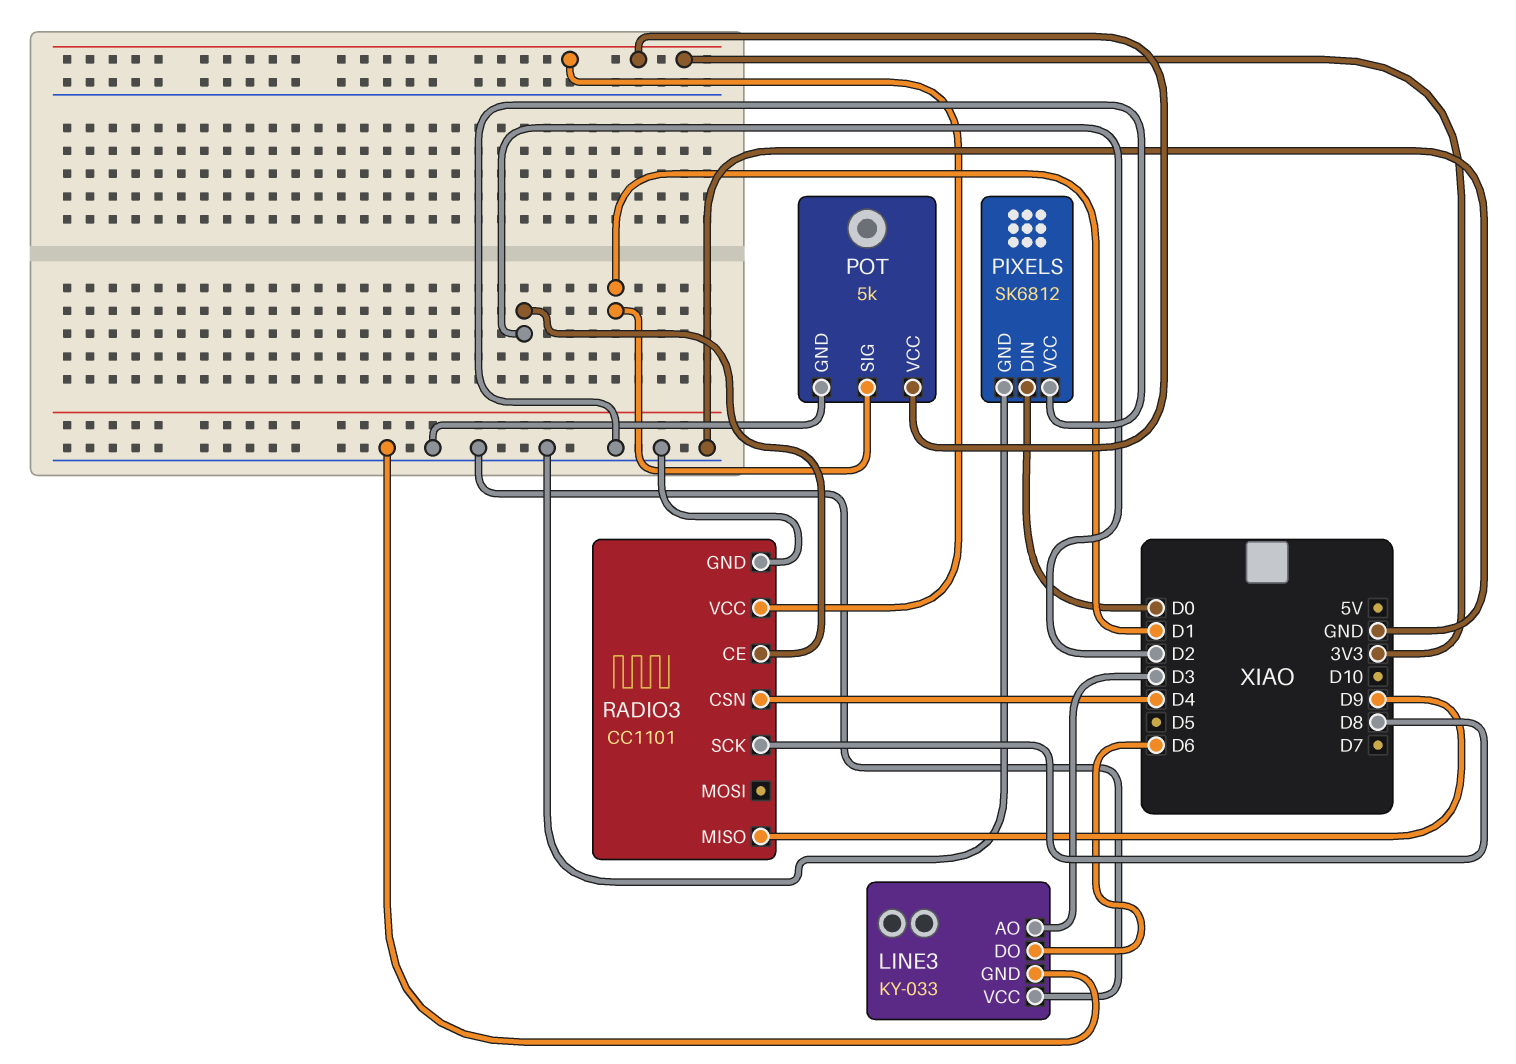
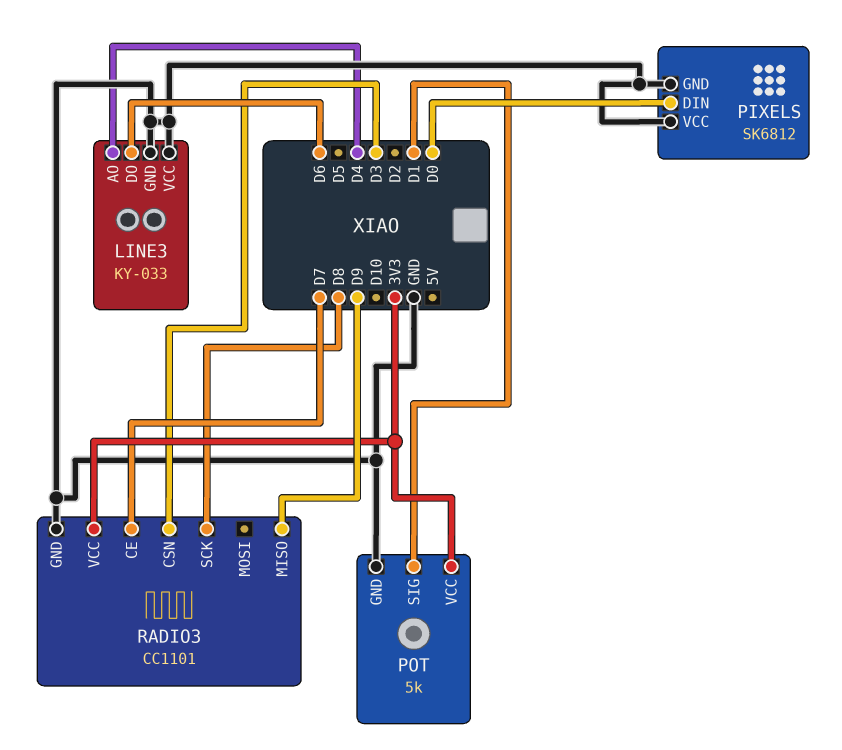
LINE3 pin AO: D3 -> D4
RADIO3 pin CE: D2 -> D7
RADIO3 pin CSN: D4 -> D3

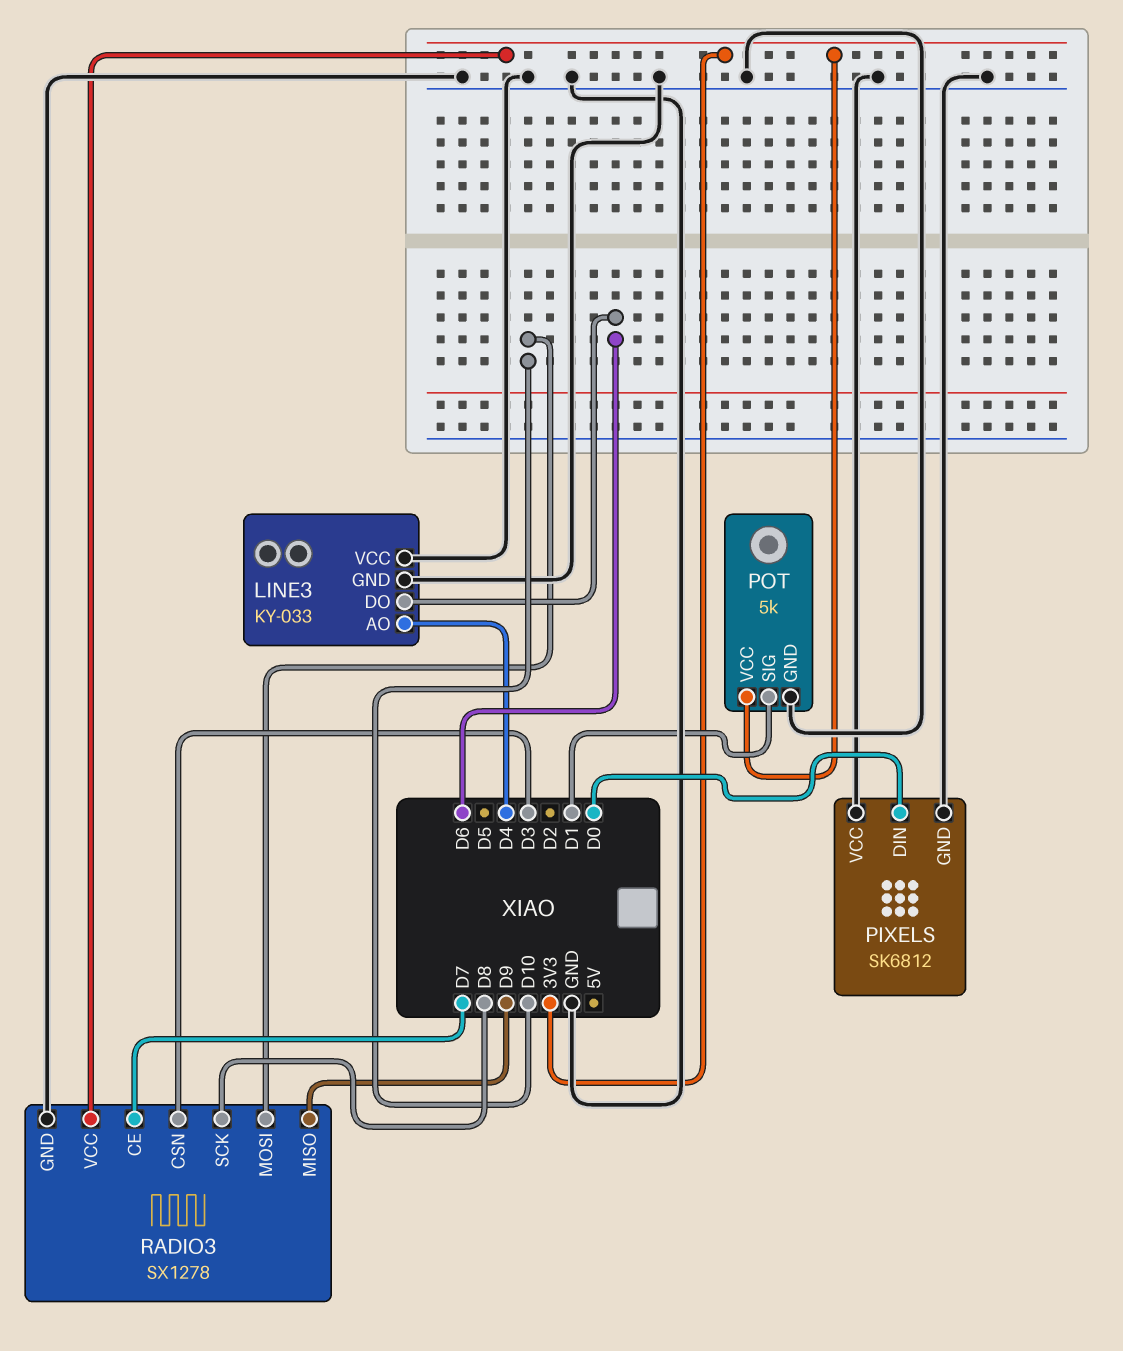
RADIO3: CC1101 -> SX1278
RADIO3 pin MOSI: none -> D10

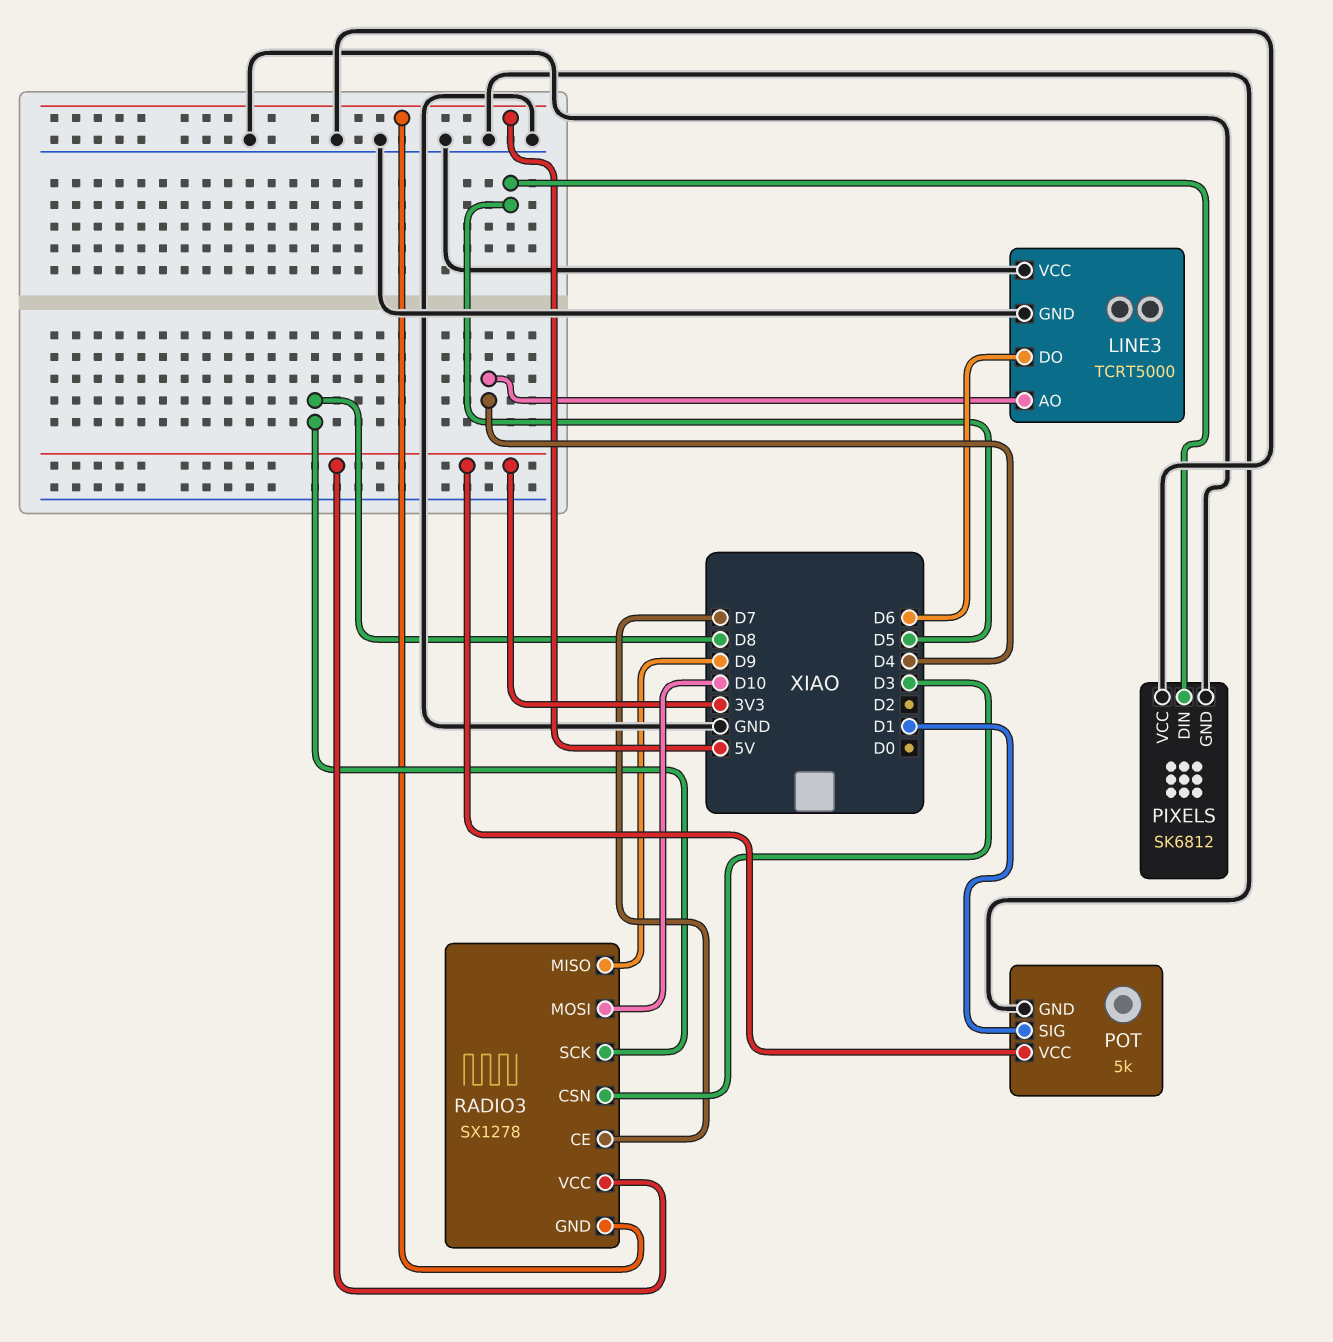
LINE3: KY-033 -> TCRT5000
PIXELS pin DIN: D0 -> D5
RADIO3 pin GND: GND -> 5V

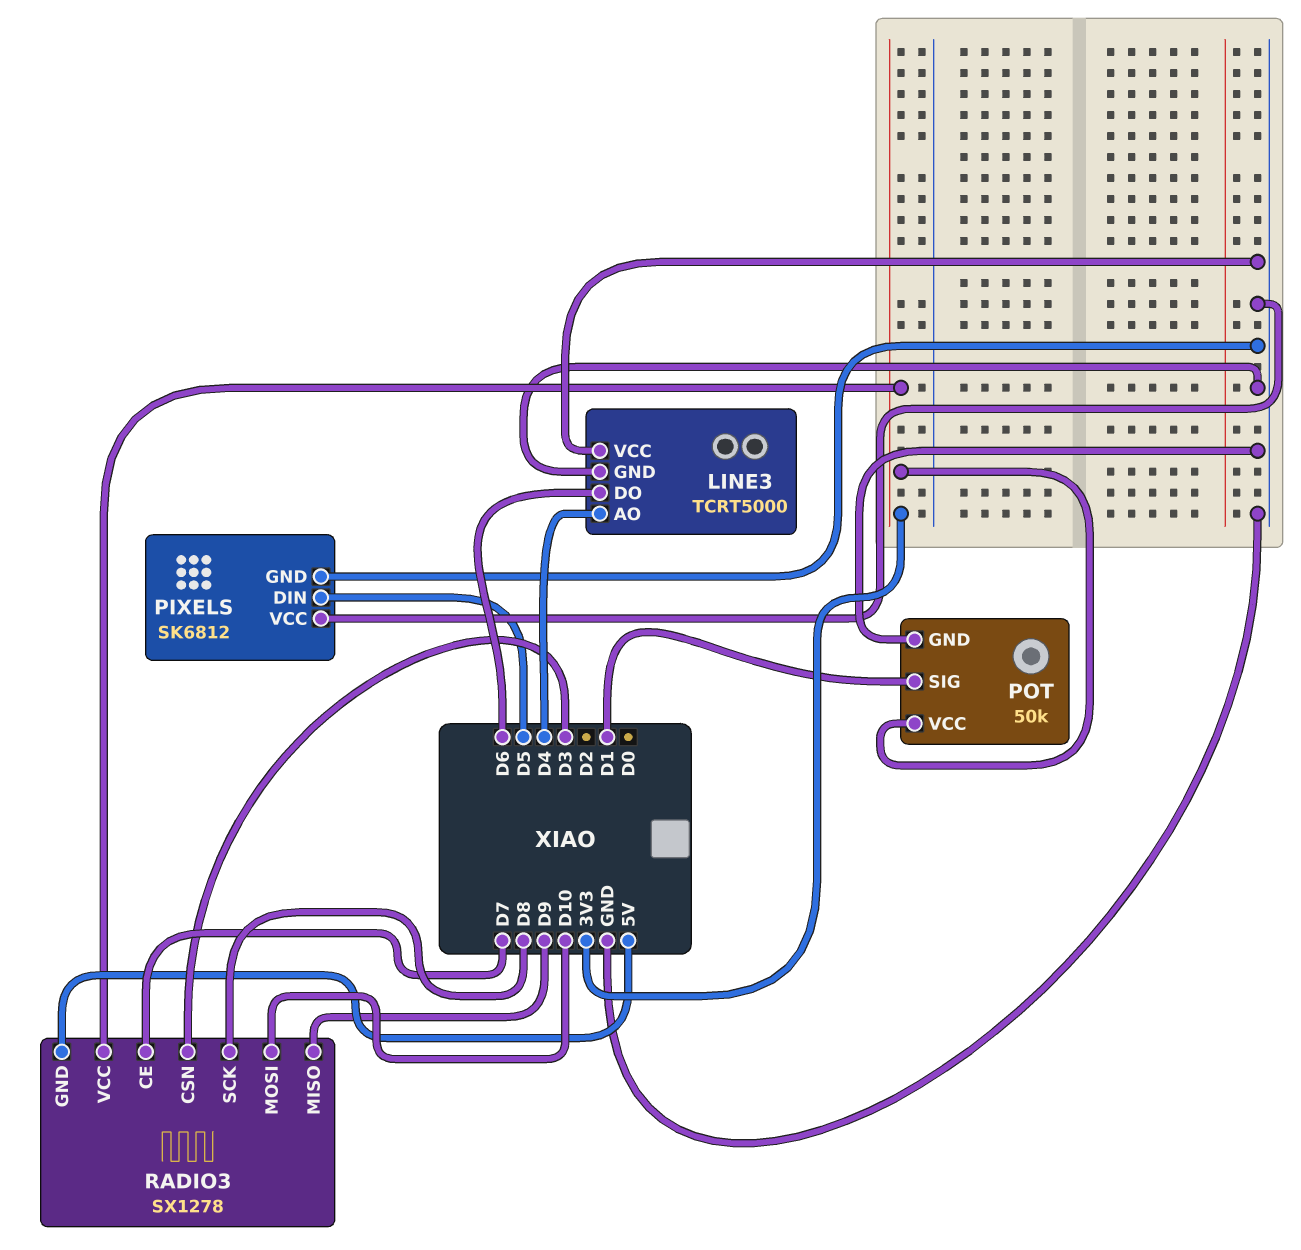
POT: 5k -> 50k

